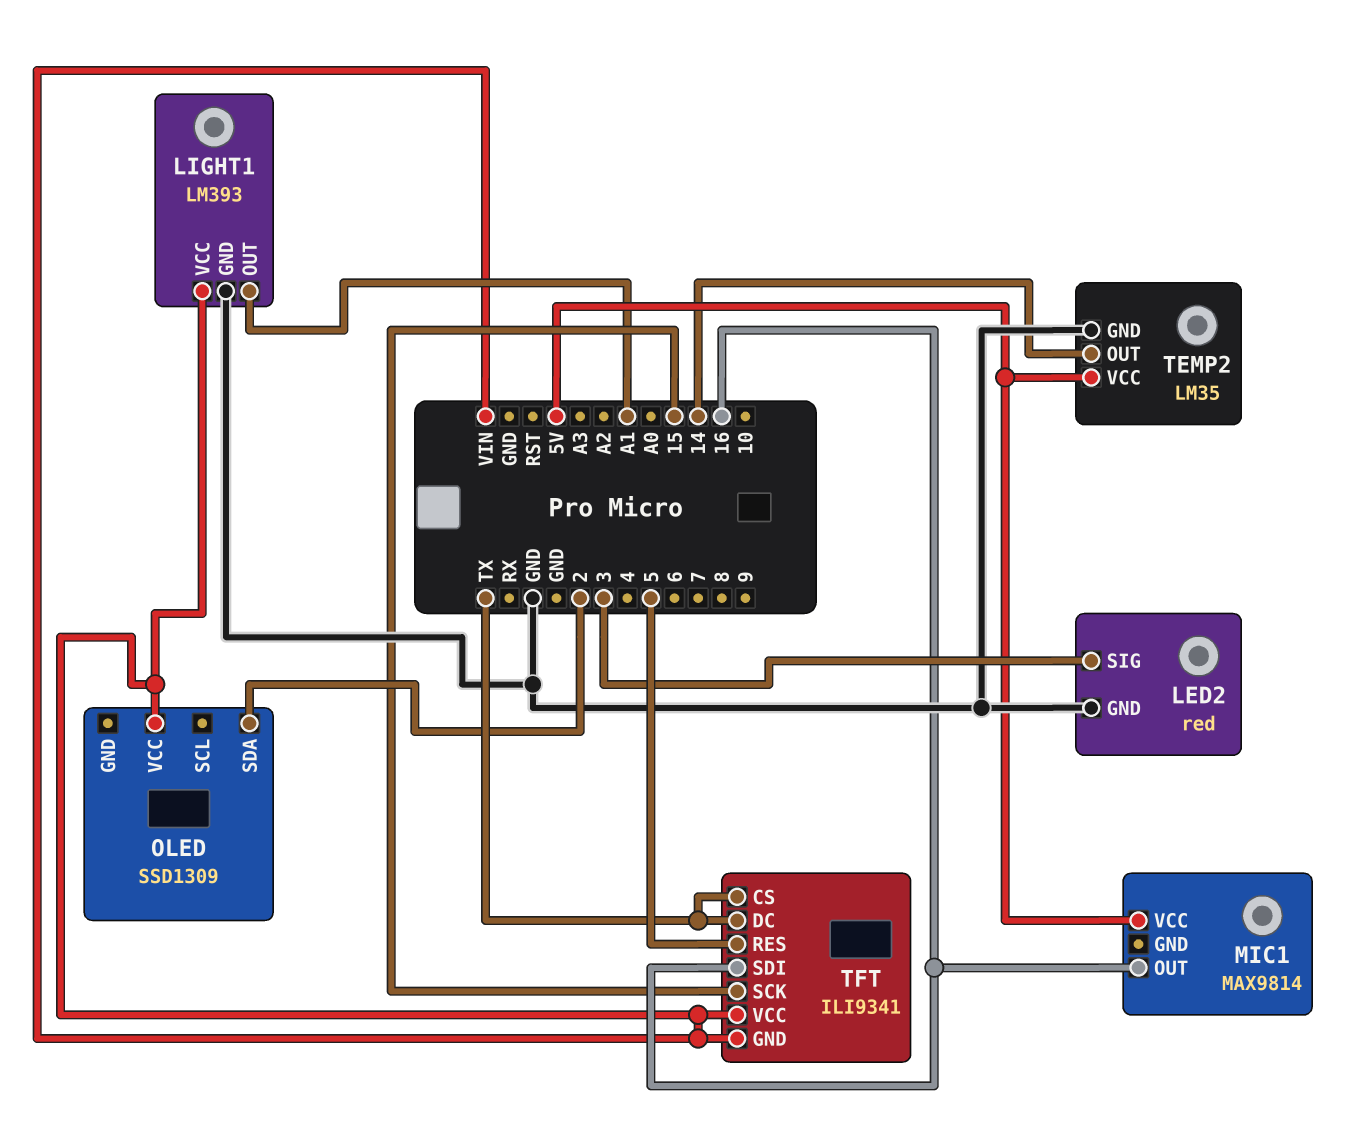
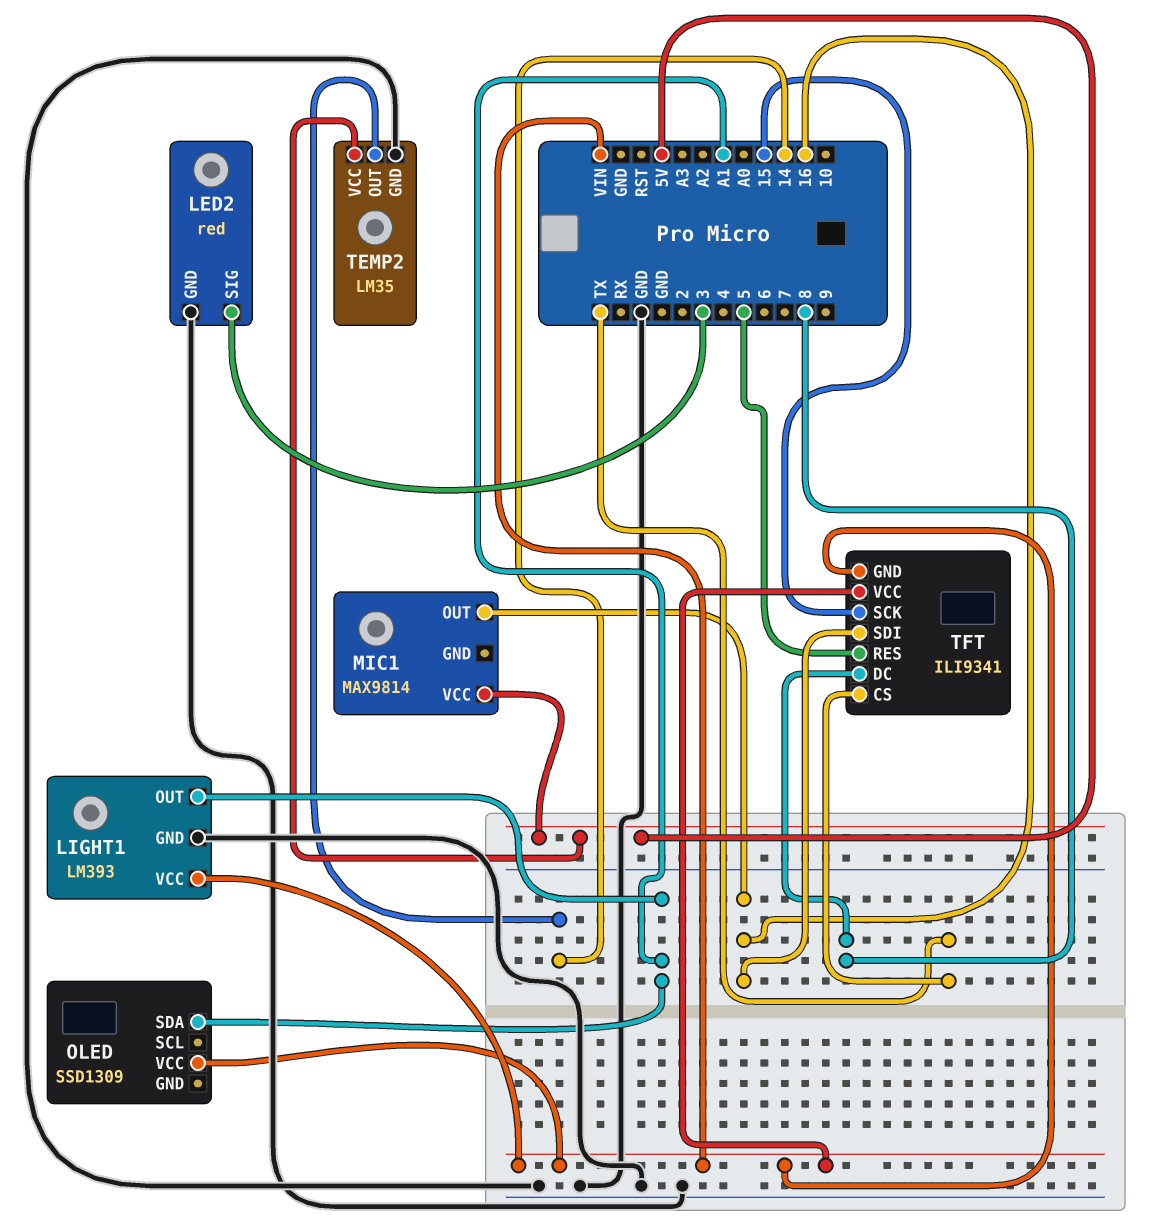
OLED pin SDA: 2 -> A1
TFT pin DC: TX -> 8

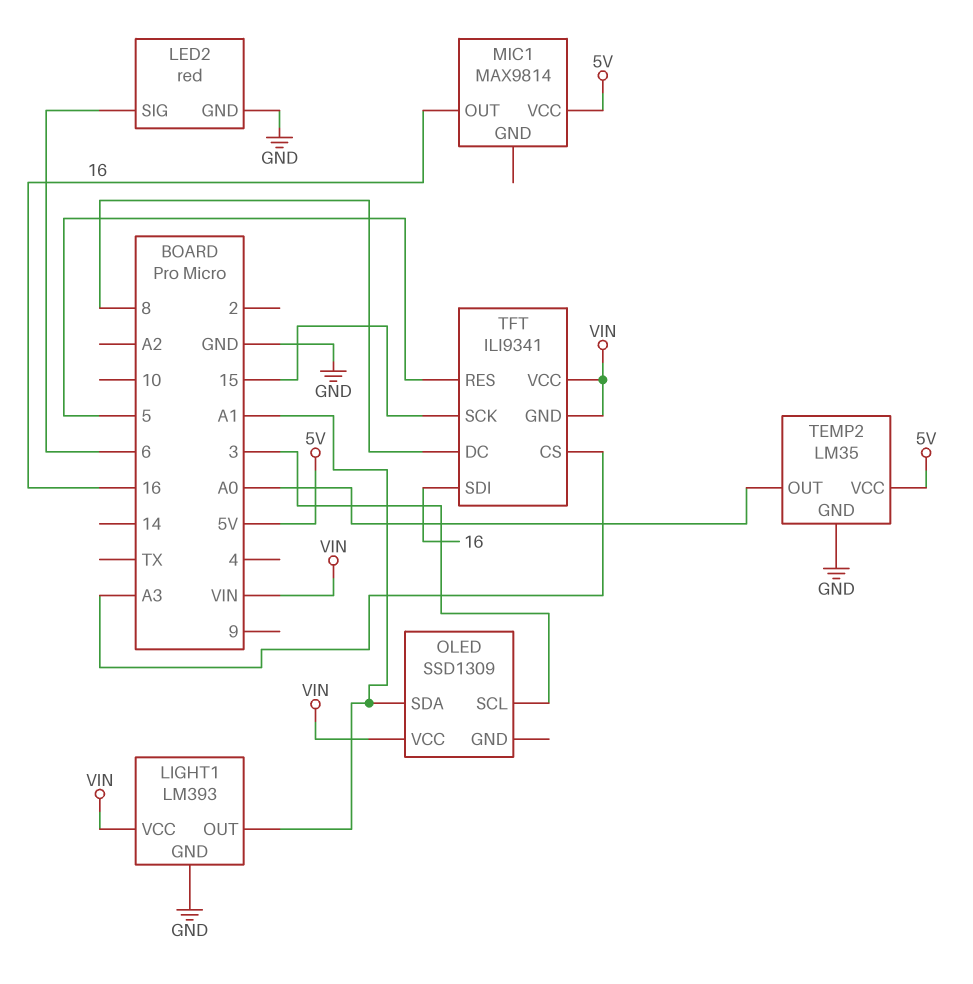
LED2 pin SIG: 3 -> 6
OLED pin SCL: none -> 3
TEMP2 pin OUT: 14 -> A0
TFT pin CS: TX -> A3

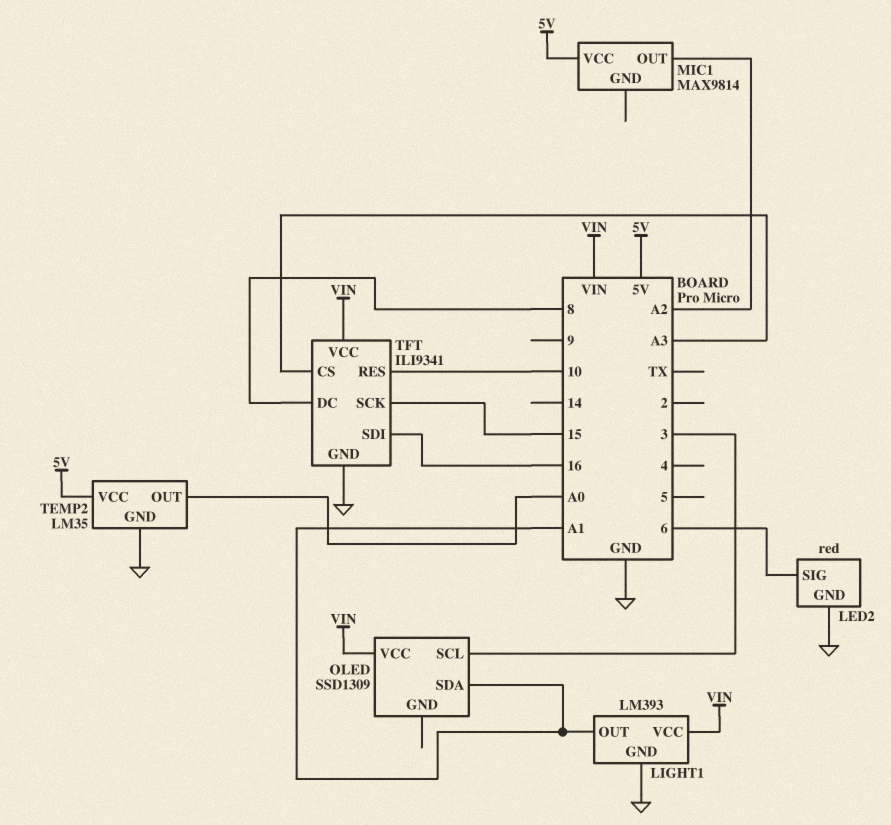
MIC1 pin OUT: 16 -> A2
TFT pin GND: VIN -> GND
TFT pin RES: 5 -> 10

